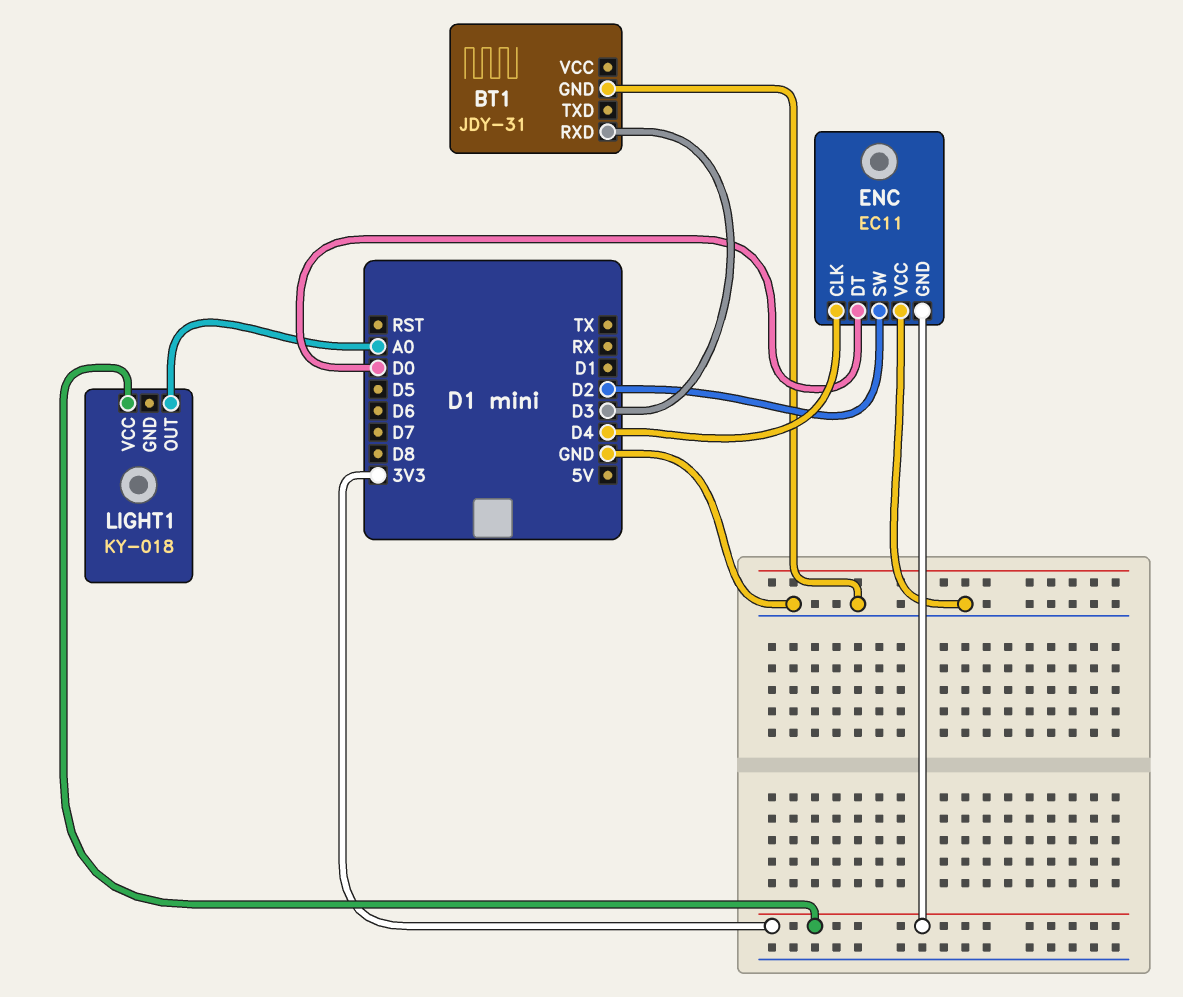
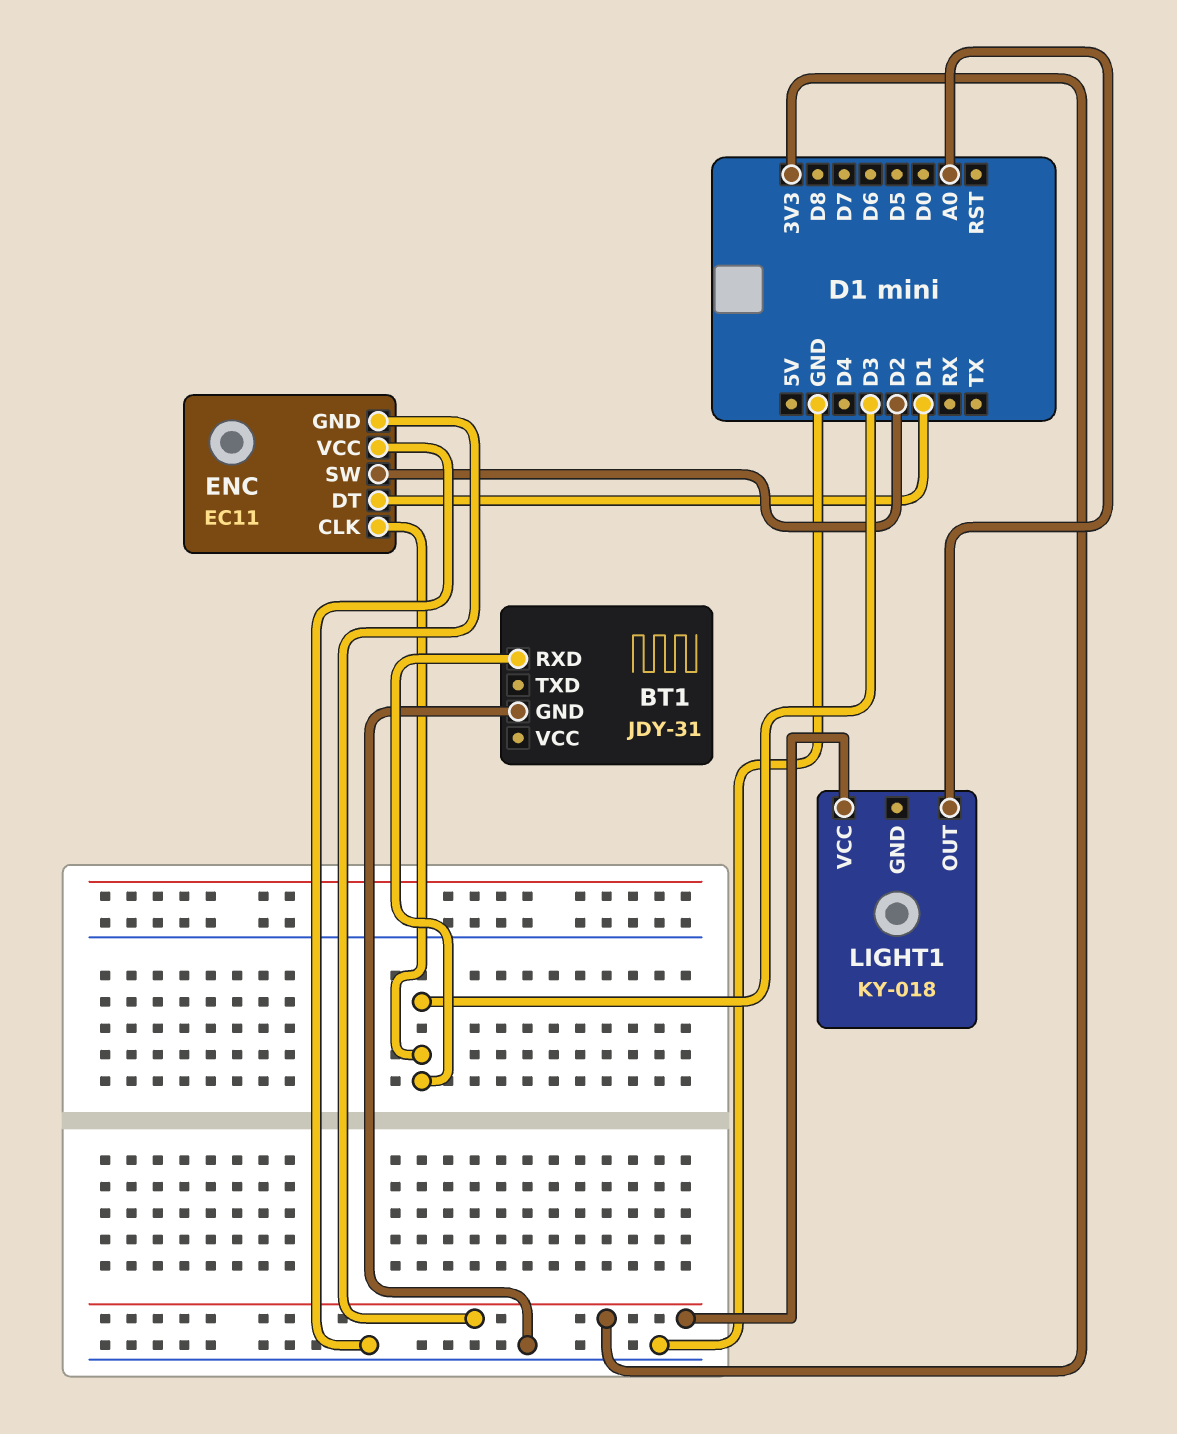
ENC pin CLK: D4 -> D3
ENC pin DT: D0 -> D1

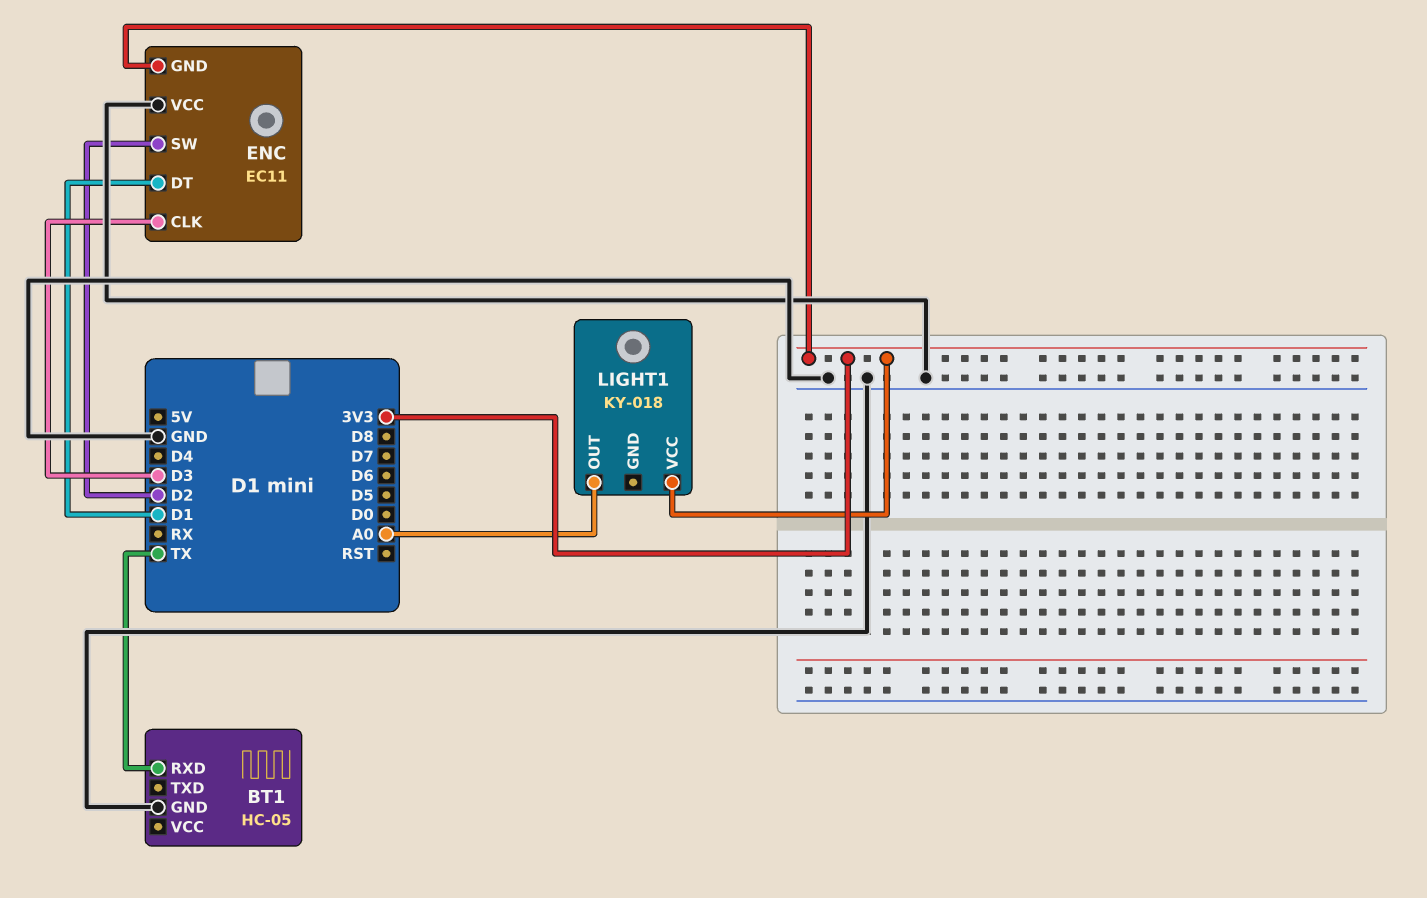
BT1: JDY-31 -> HC-05
BT1 pin RXD: D3 -> TX

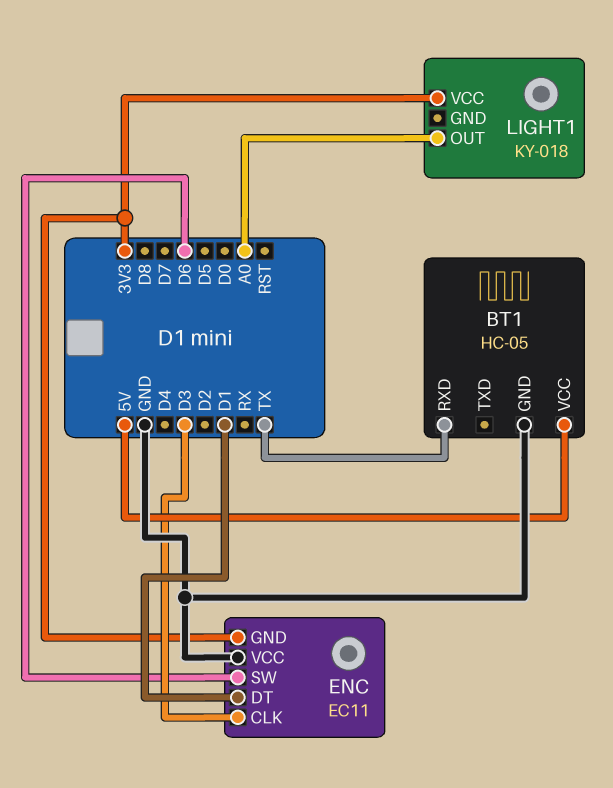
BT1 pin VCC: none -> 5V
ENC pin SW: D2 -> D6

